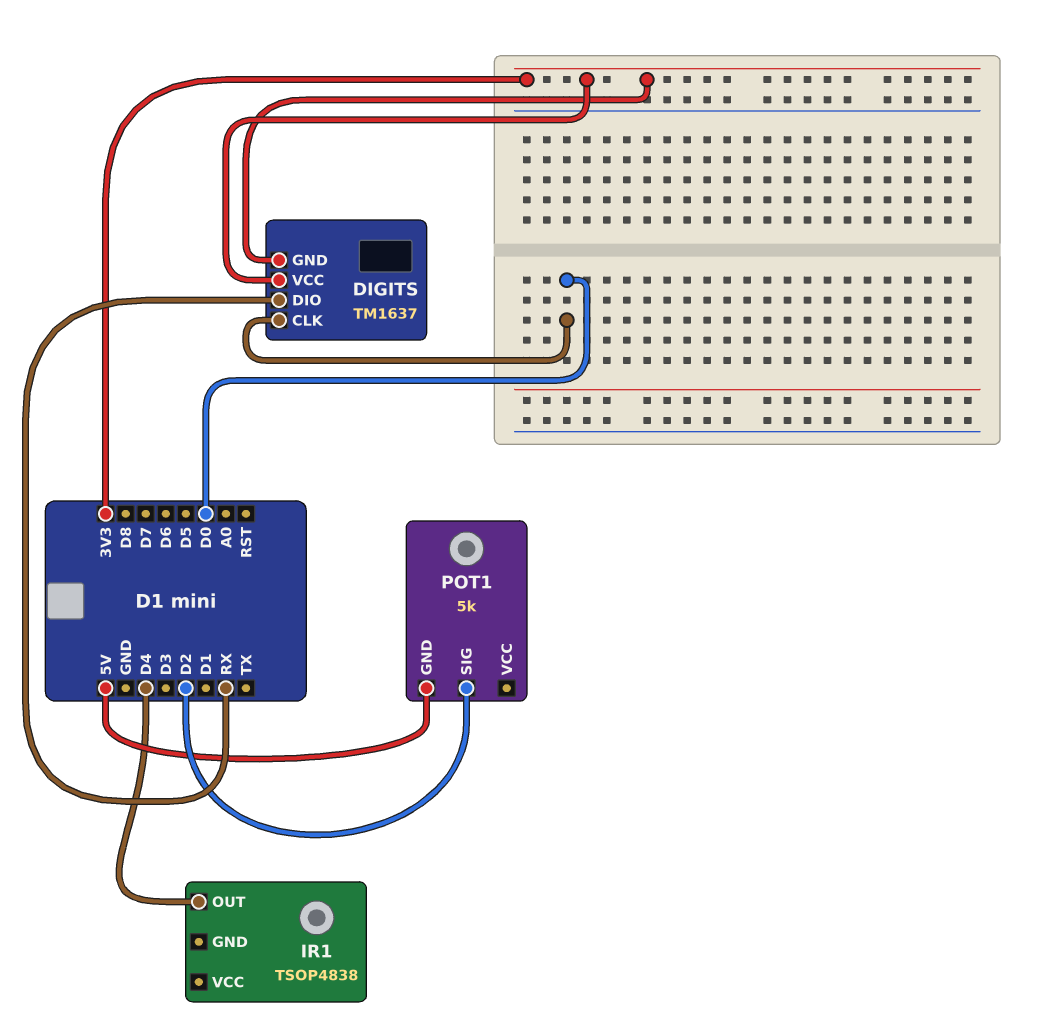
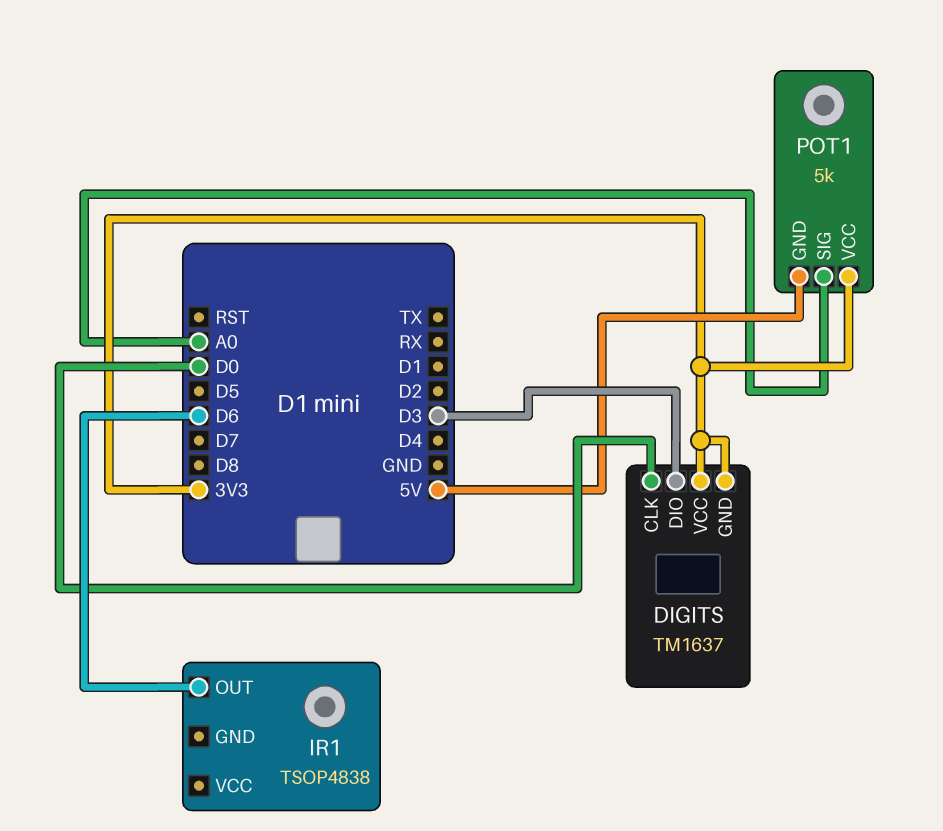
DIGITS pin DIO: RX -> D3
IR1 pin OUT: D4 -> D6
POT1 pin SIG: D2 -> A0
POT1 pin VCC: none -> 3V3

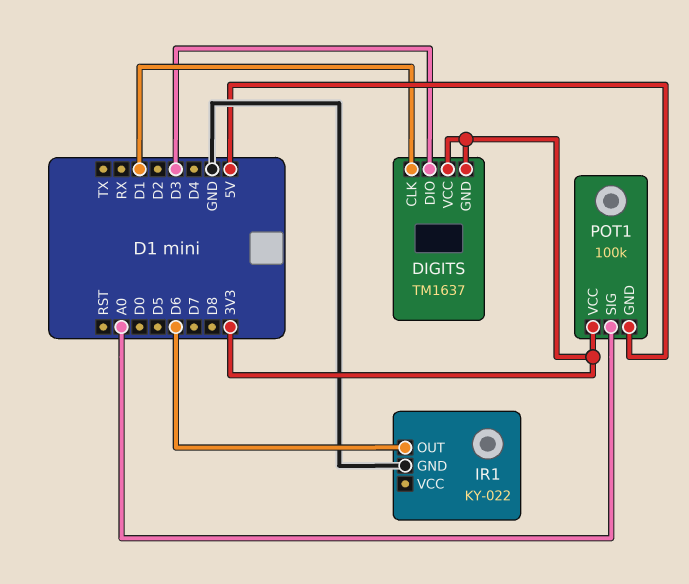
DIGITS pin CLK: D0 -> D1
IR1: TSOP4838 -> KY-022
IR1 pin GND: none -> GND
POT1: 5k -> 100k

